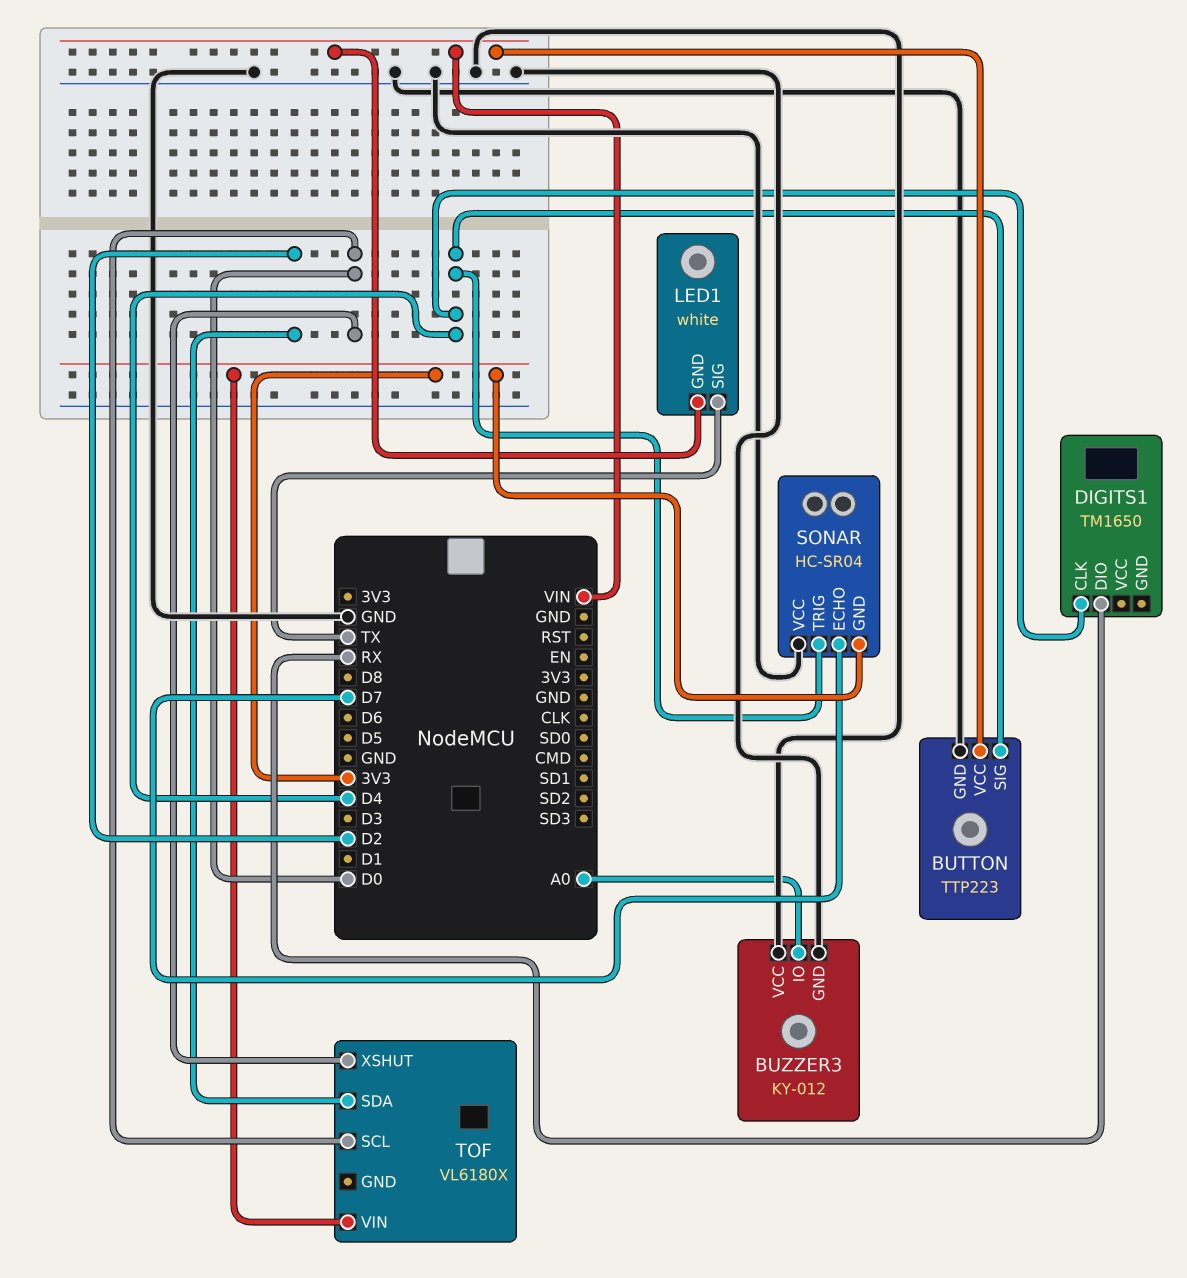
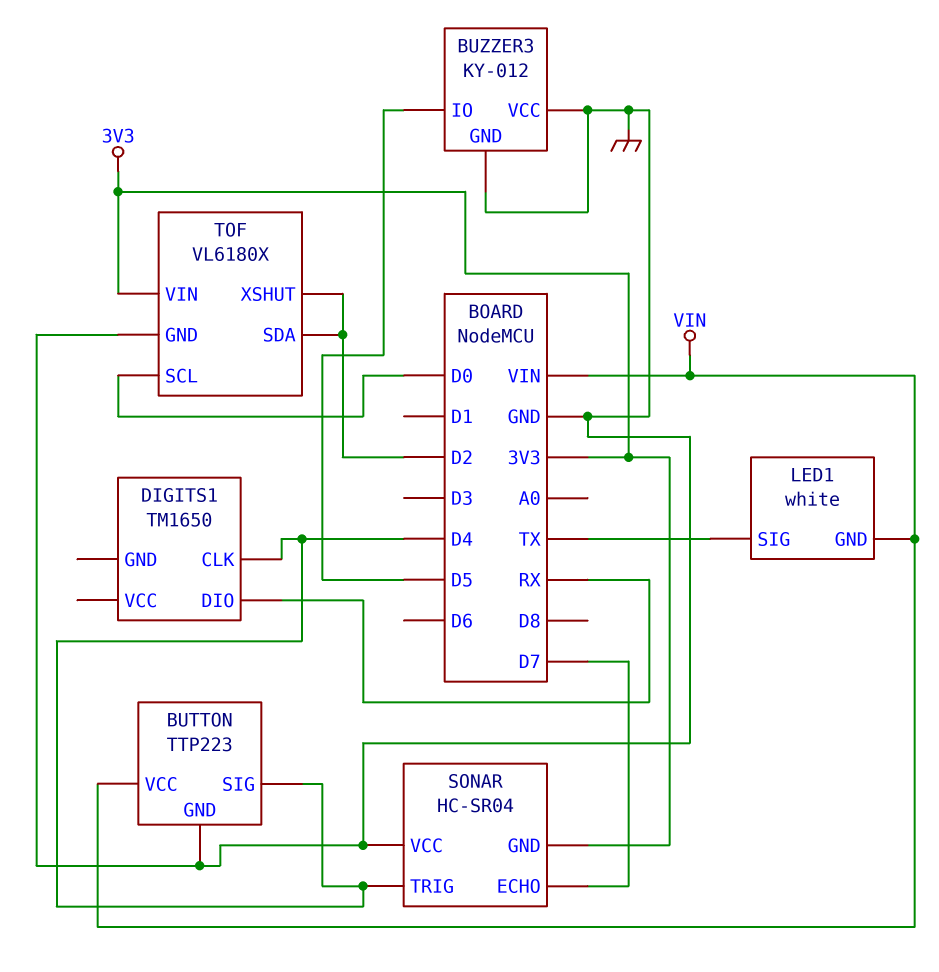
BUZZER3 pin IO: A0 -> D5
TOF pin GND: none -> GND
TOF pin XSHUT: D0 -> D2

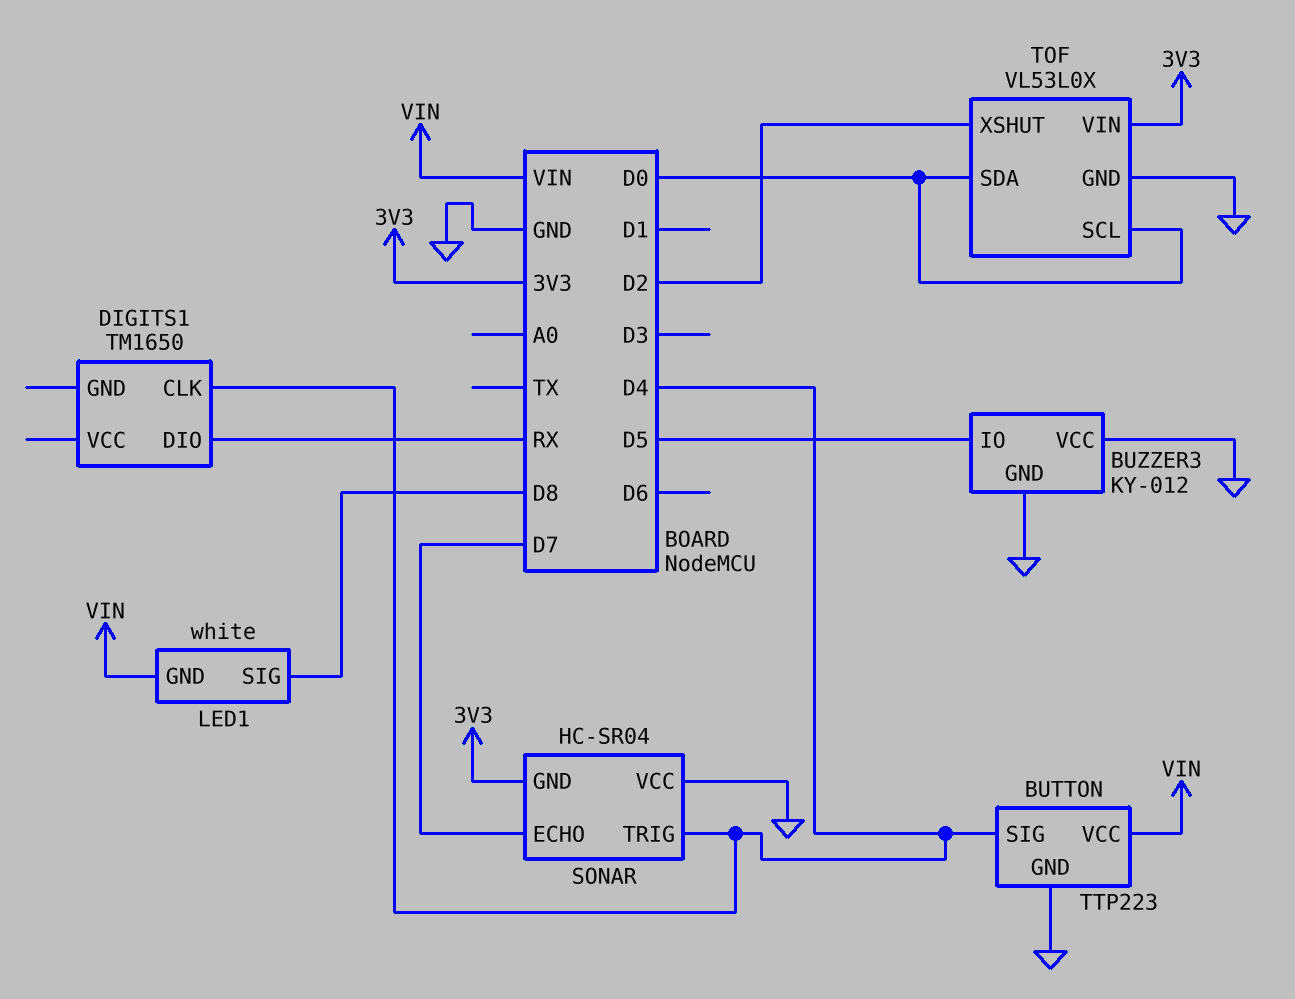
LED1 pin SIG: TX -> D8
TOF: VL6180X -> VL53L0X
TOF pin SDA: D2 -> D0

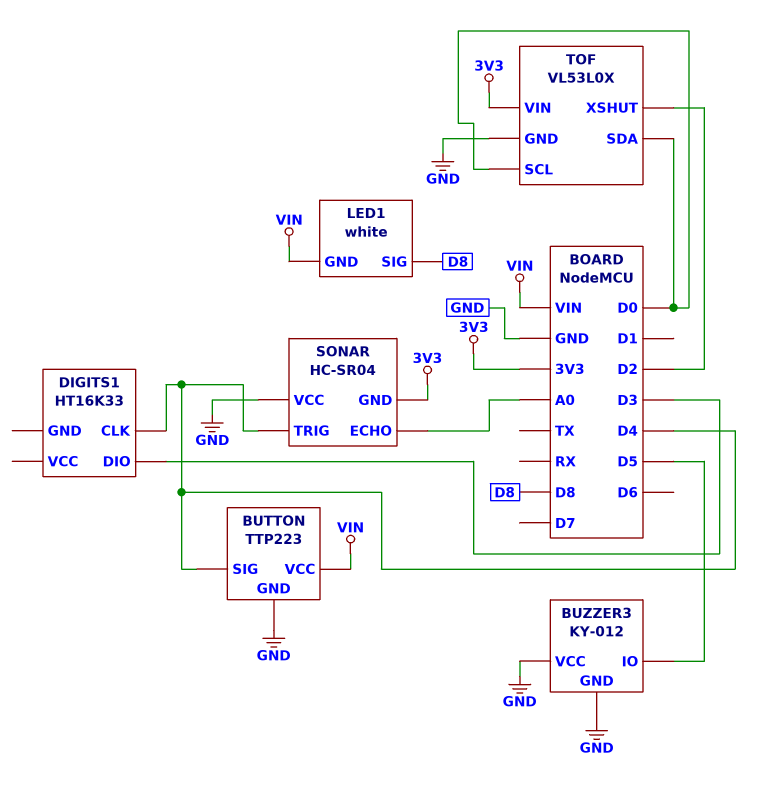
DIGITS1: TM1650 -> HT16K33
DIGITS1 pin DIO: RX -> D3
SONAR pin ECHO: D7 -> A0

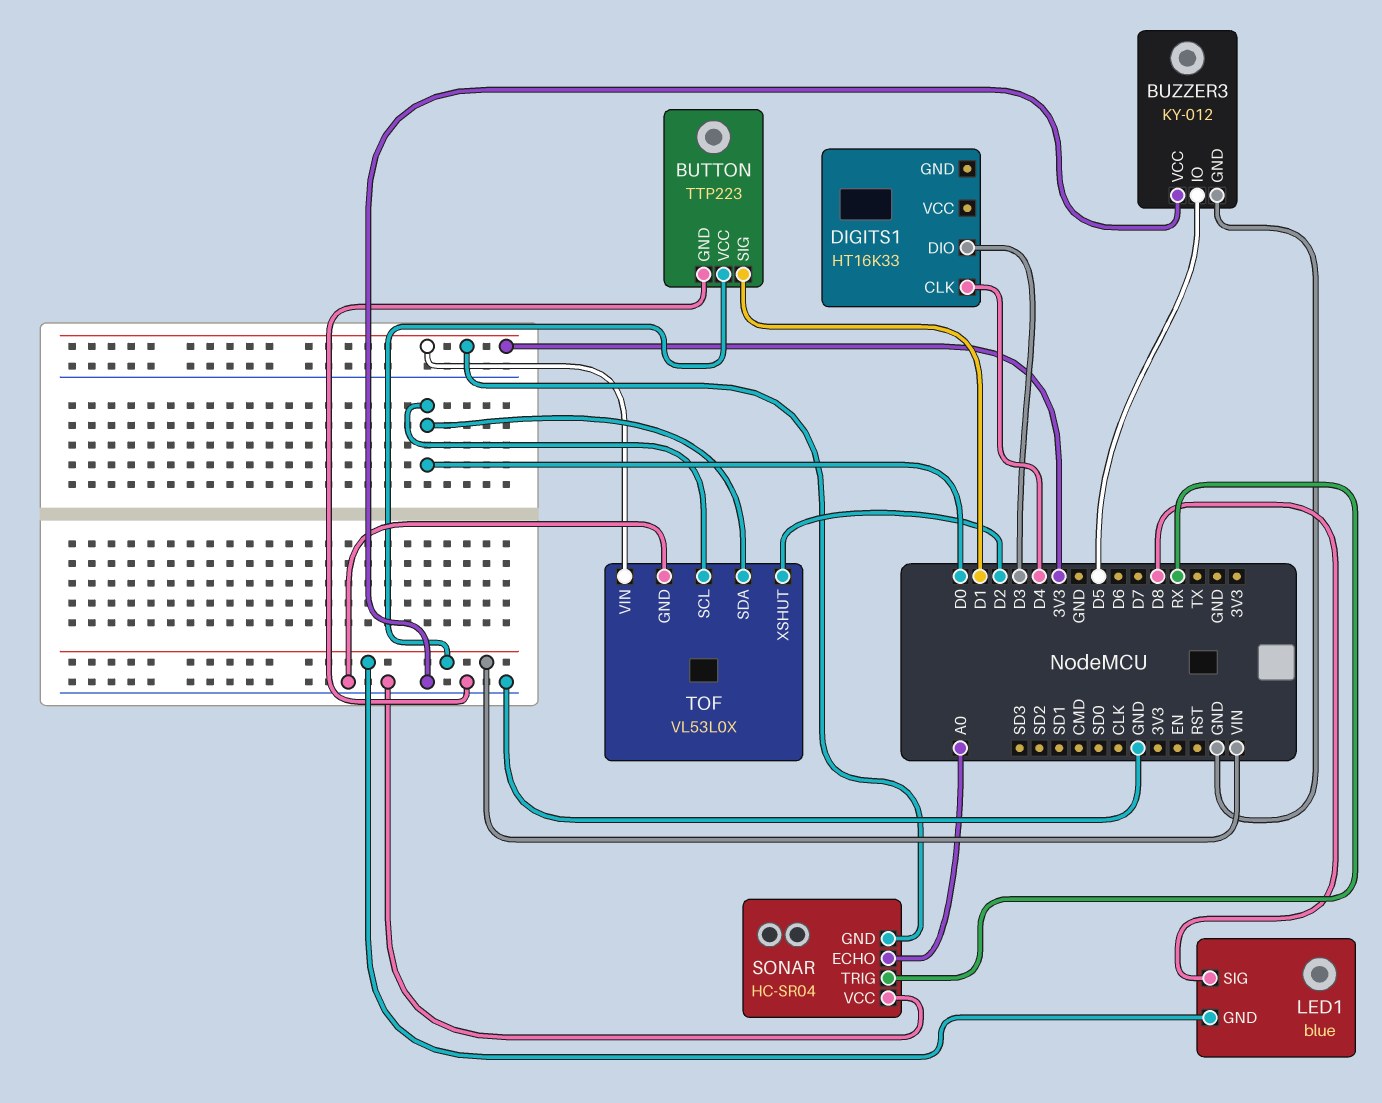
BUTTON pin SIG: D4 -> D1
LED1: white -> blue
SONAR pin TRIG: D4 -> RX

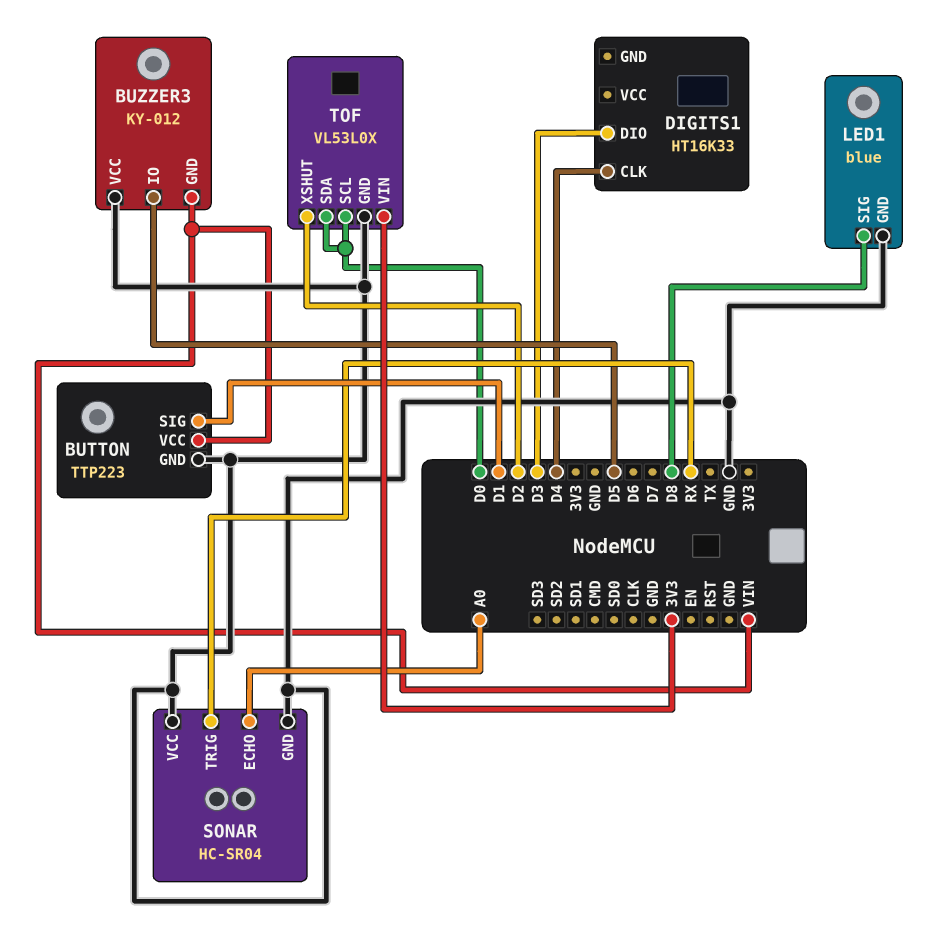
BUZZER3 pin GND: GND -> VIN
LED1 pin GND: VIN -> GND
SONAR pin GND: 3V3 -> GND

